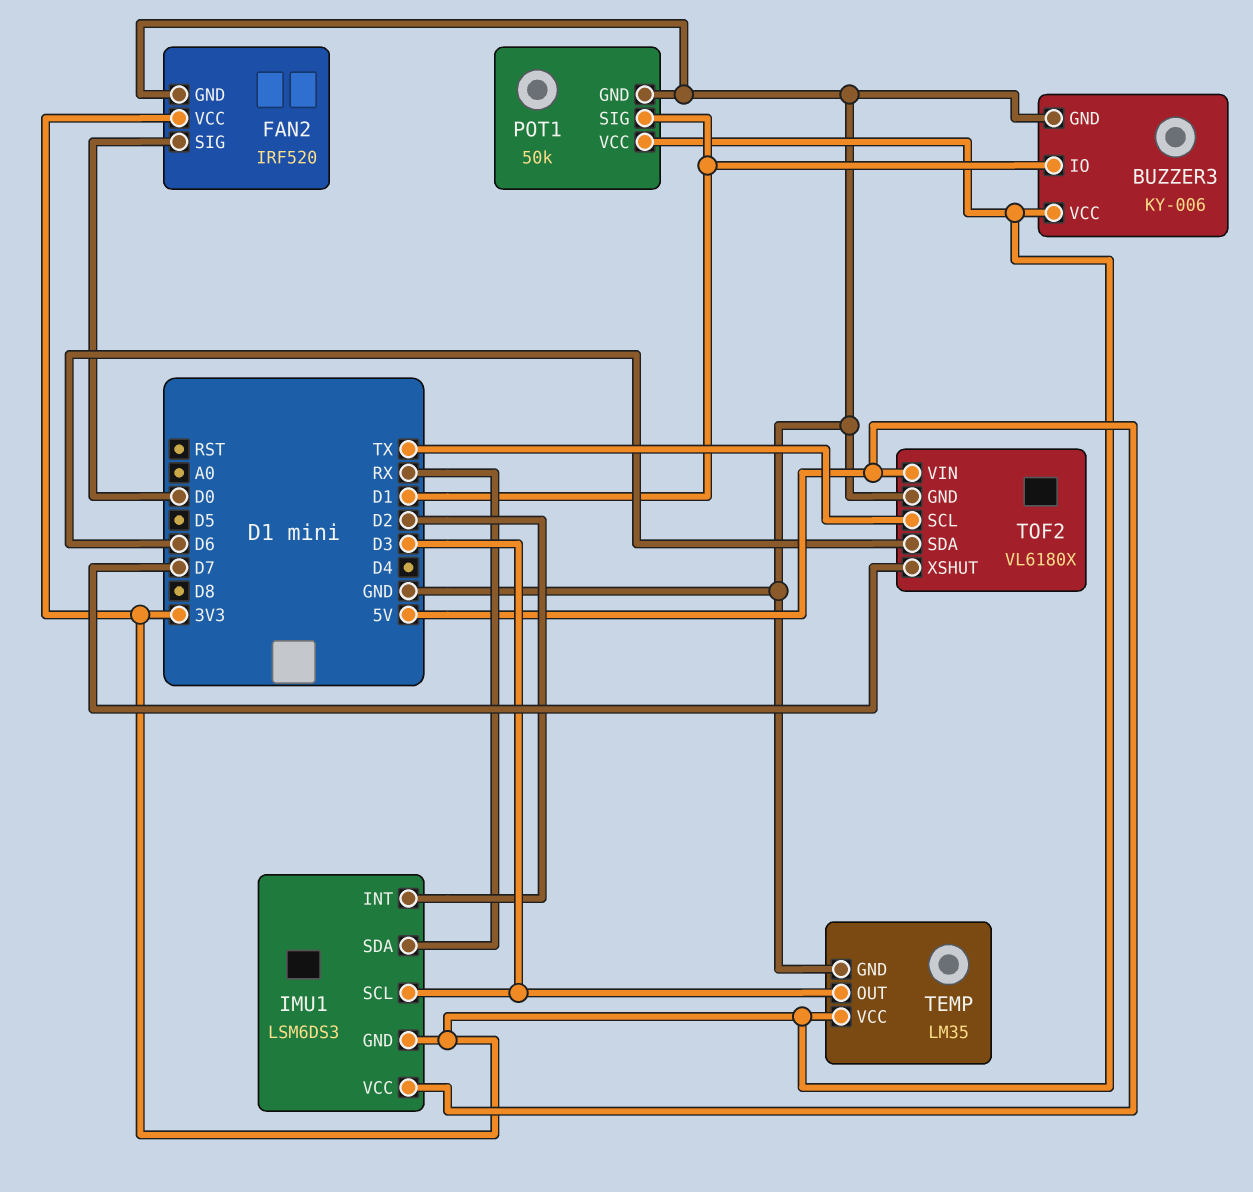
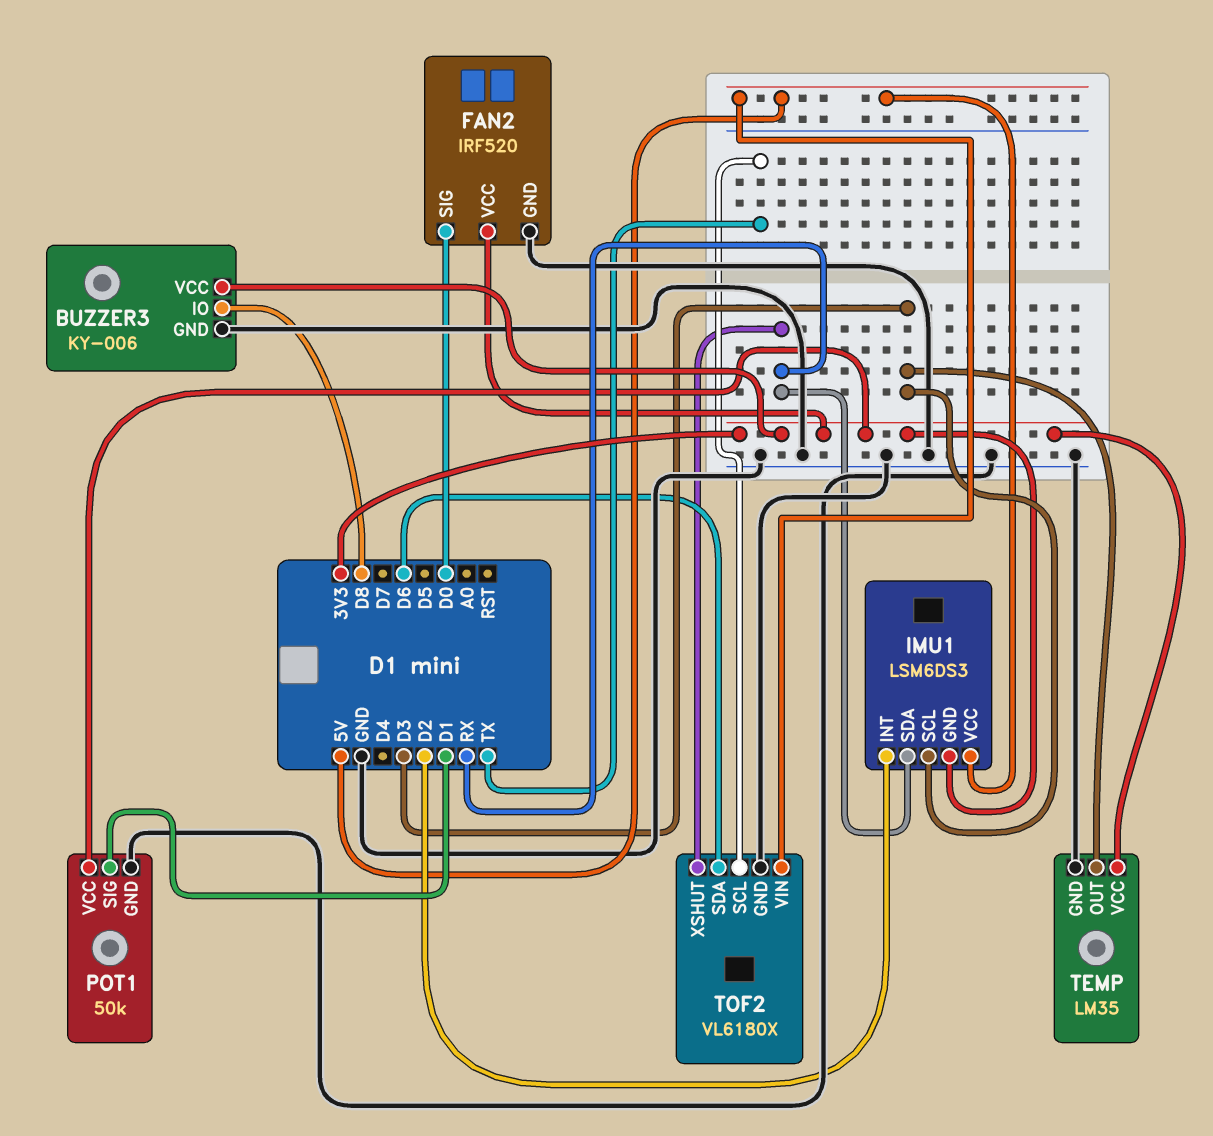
BUZZER3 pin IO: D1 -> D8
TOF2 pin XSHUT: D7 -> RX

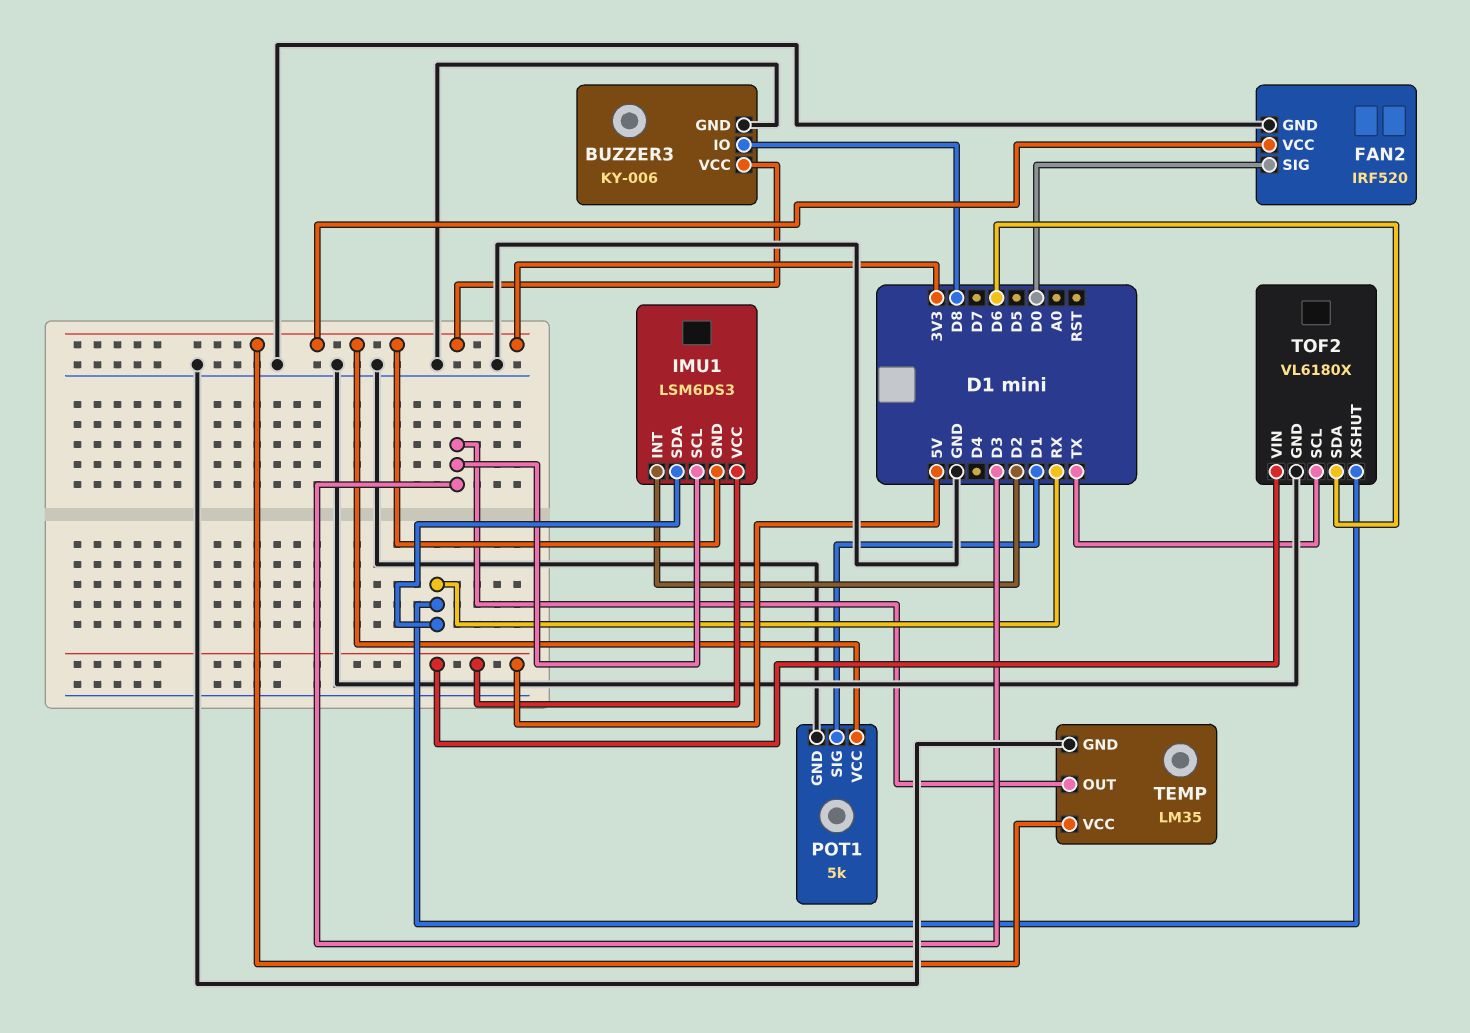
POT1: 50k -> 5k

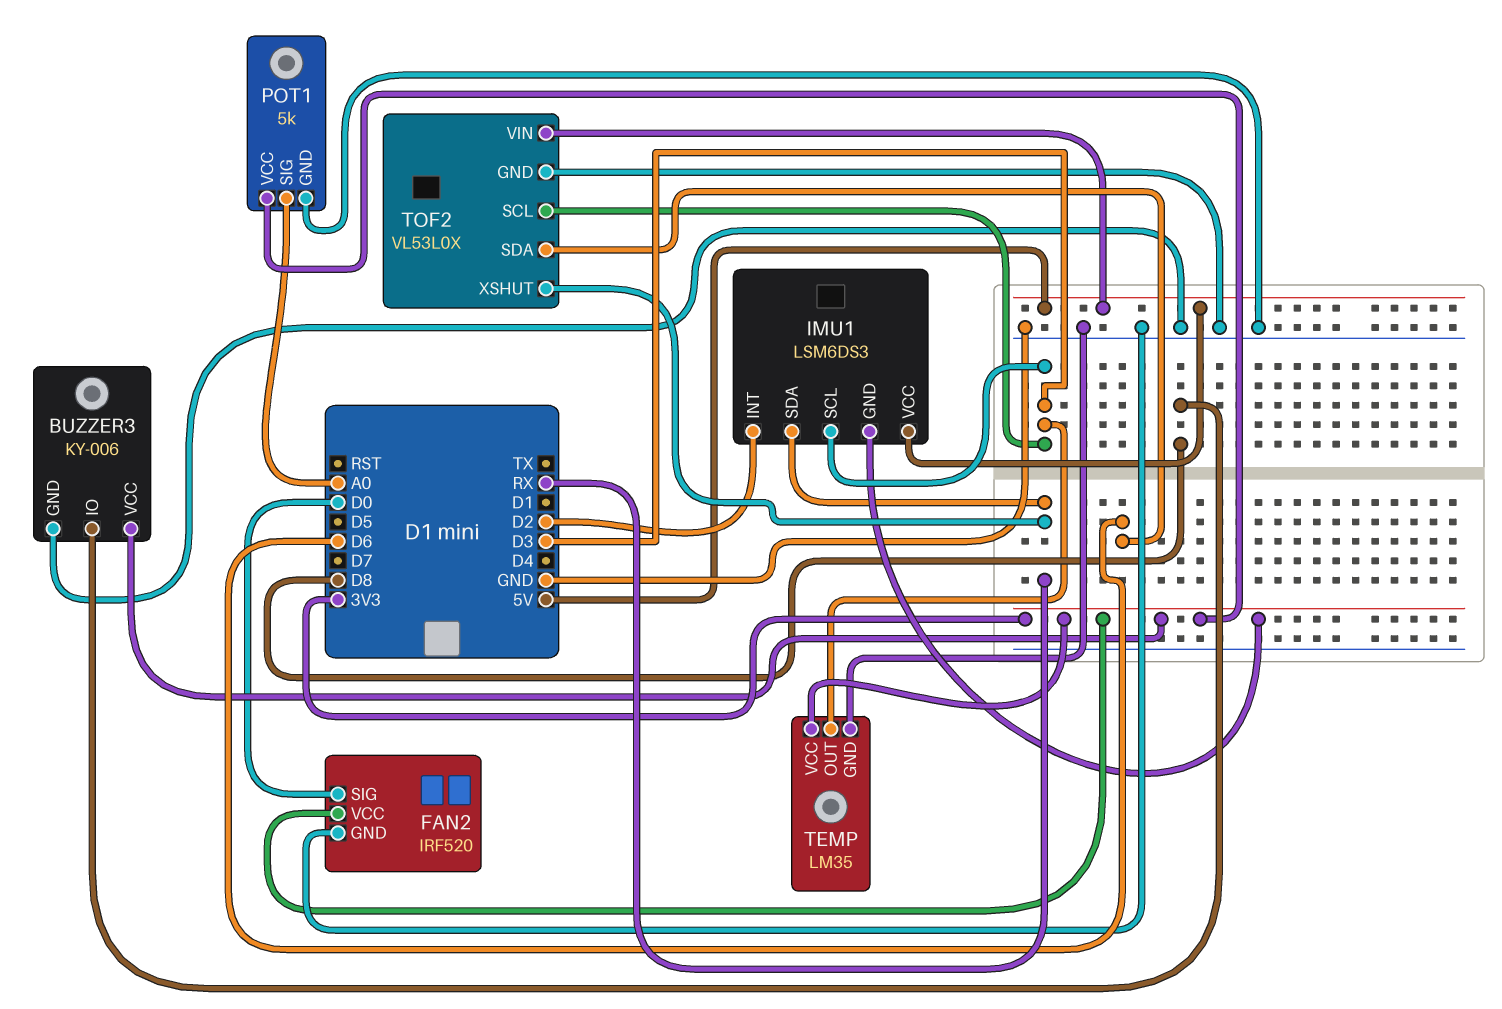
POT1 pin SIG: D1 -> A0
TOF2: VL6180X -> VL53L0X
TOF2 pin SCL: TX -> D3

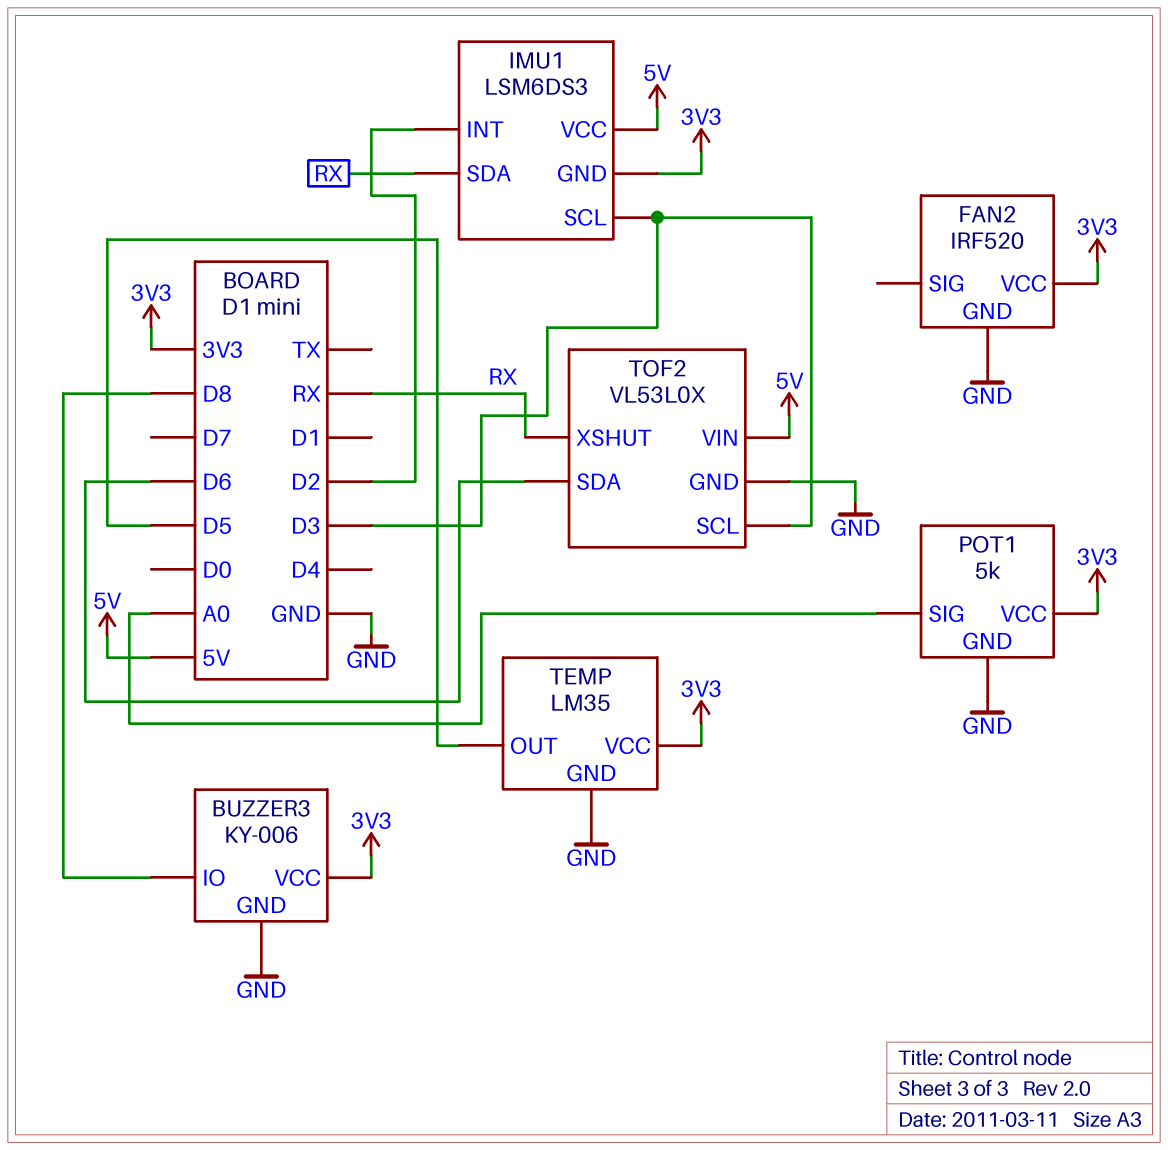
FAN2 pin SIG: D0 -> none
TEMP pin OUT: D3 -> D5

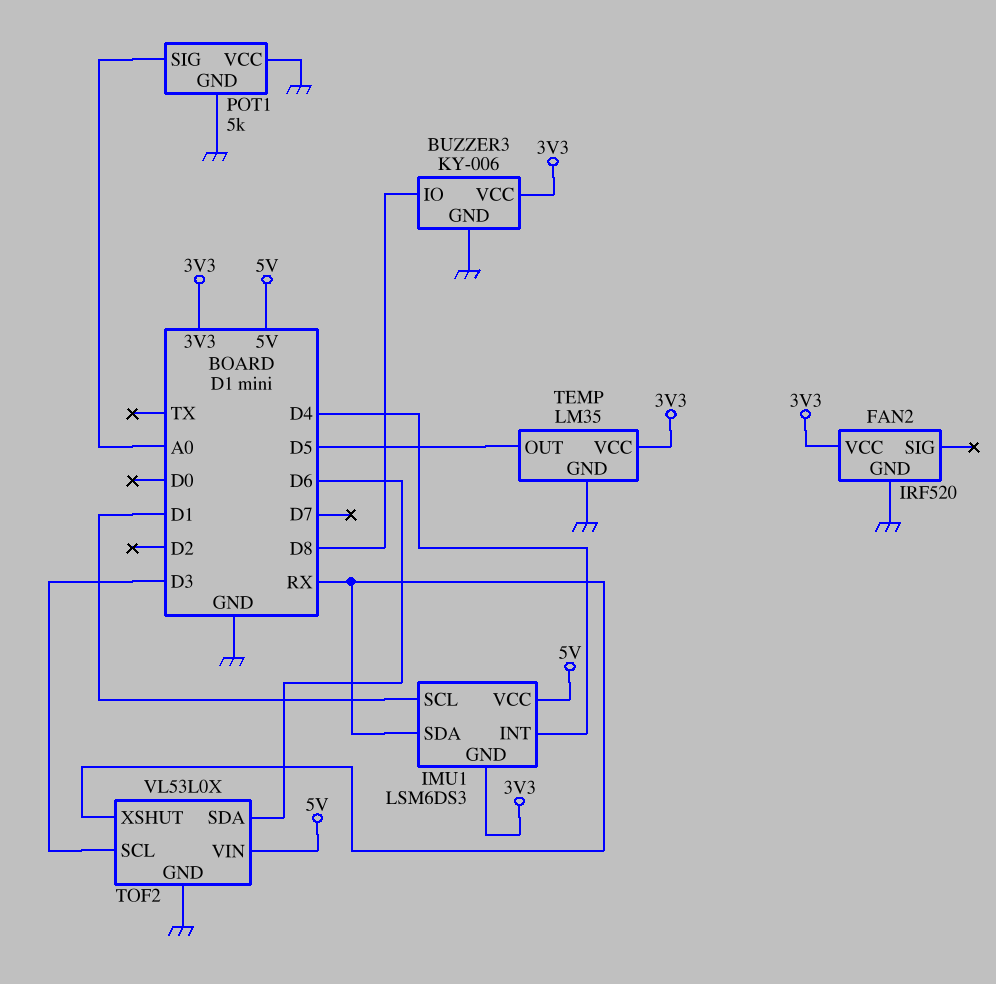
IMU1 pin INT: D2 -> D4
IMU1 pin SCL: D3 -> D1
POT1 pin VCC: 3V3 -> GND

